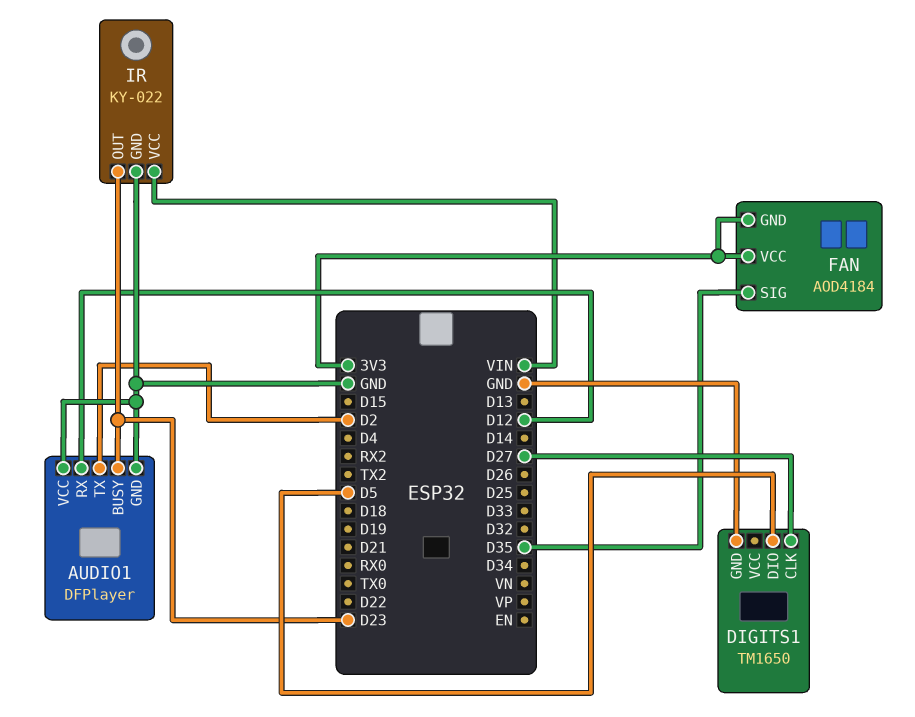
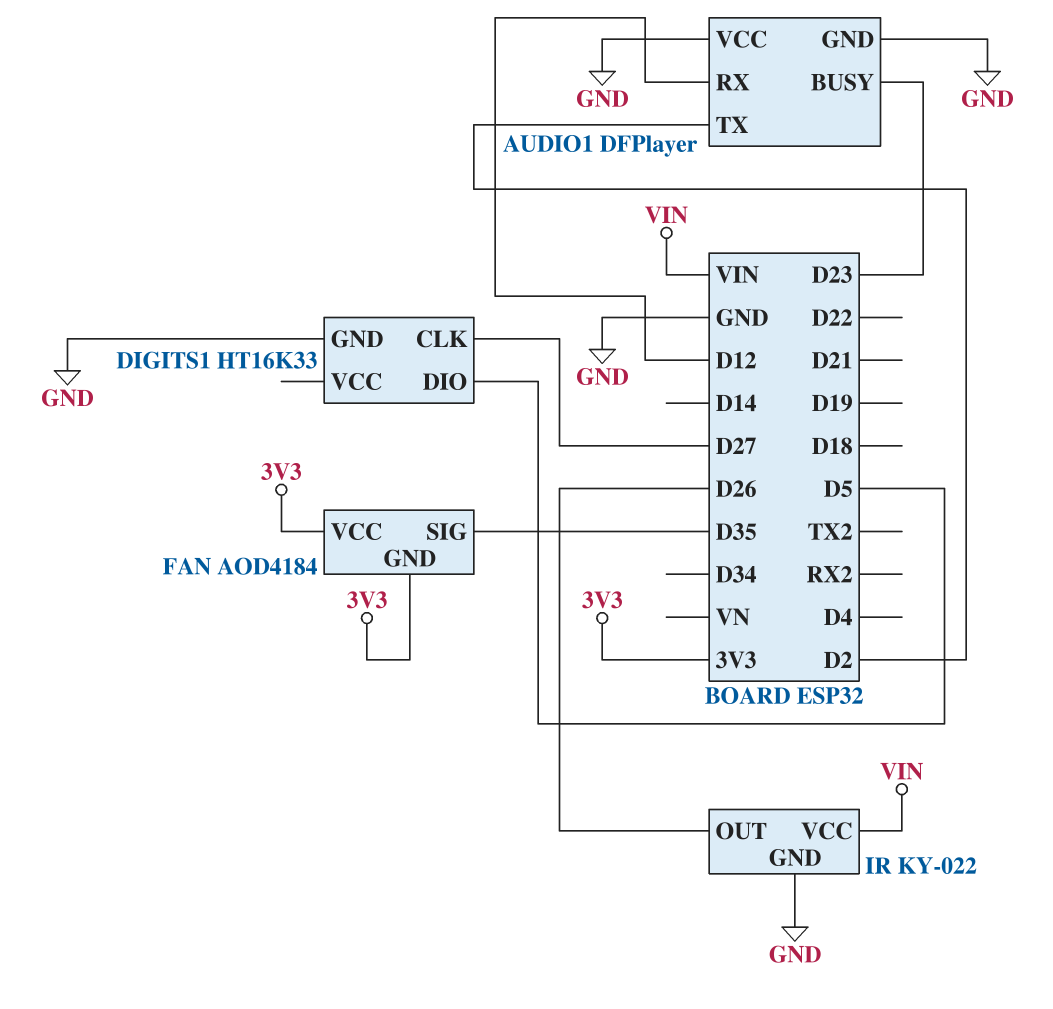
DIGITS1: TM1650 -> HT16K33
IR pin OUT: D23 -> D26

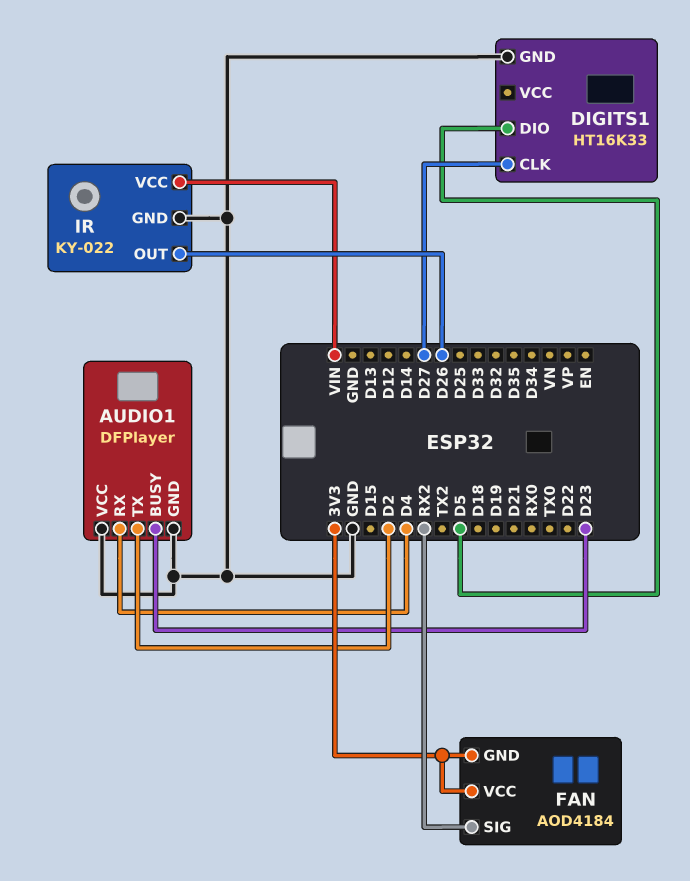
AUDIO1 pin RX: D12 -> D4
FAN pin SIG: D35 -> RX2

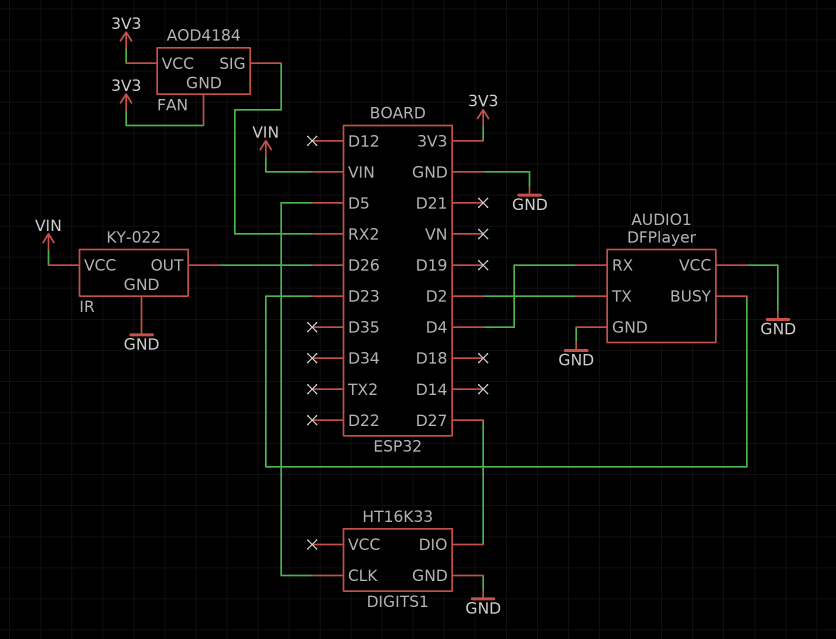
DIGITS1 pin CLK: D27 -> D5
DIGITS1 pin DIO: D5 -> D27

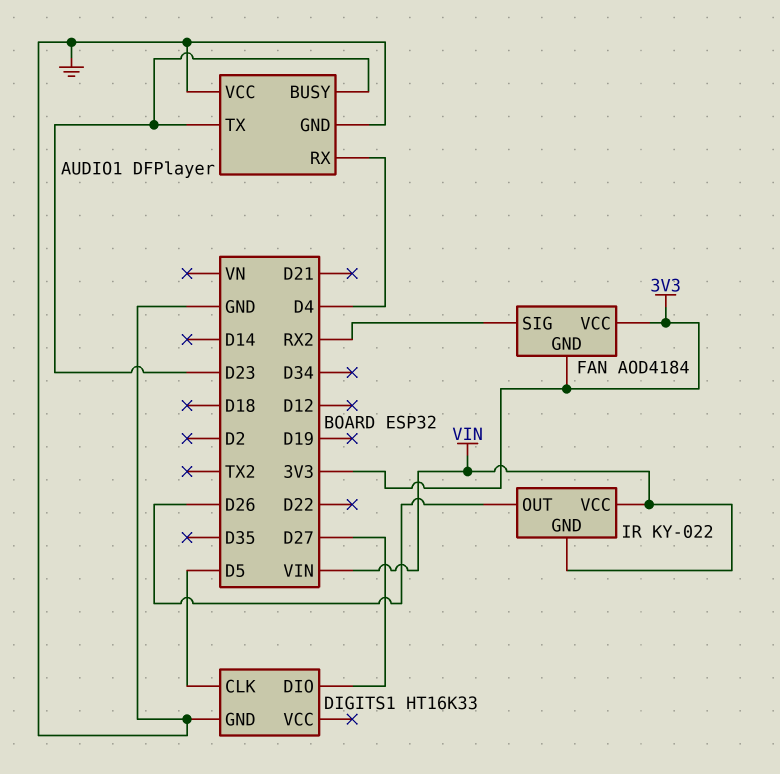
AUDIO1 pin TX: D2 -> D23
IR pin GND: GND -> VIN

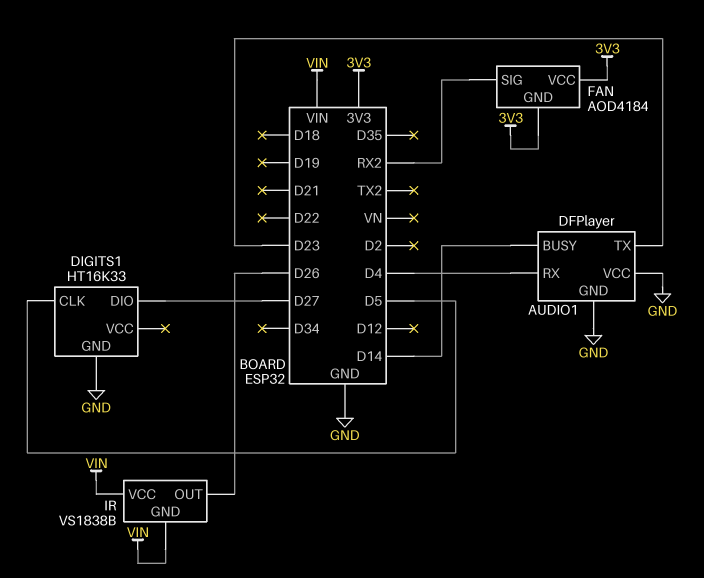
AUDIO1 pin BUSY: D23 -> D14
IR: KY-022 -> VS1838B

